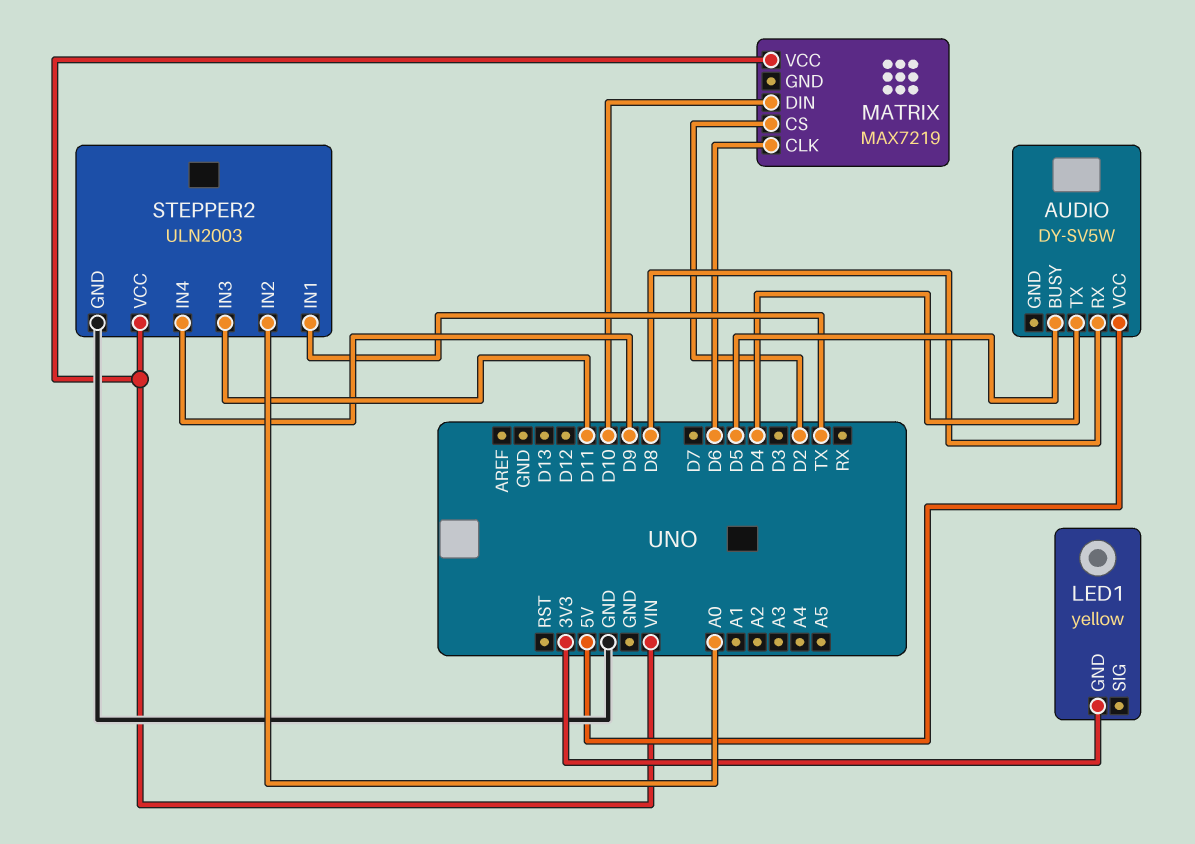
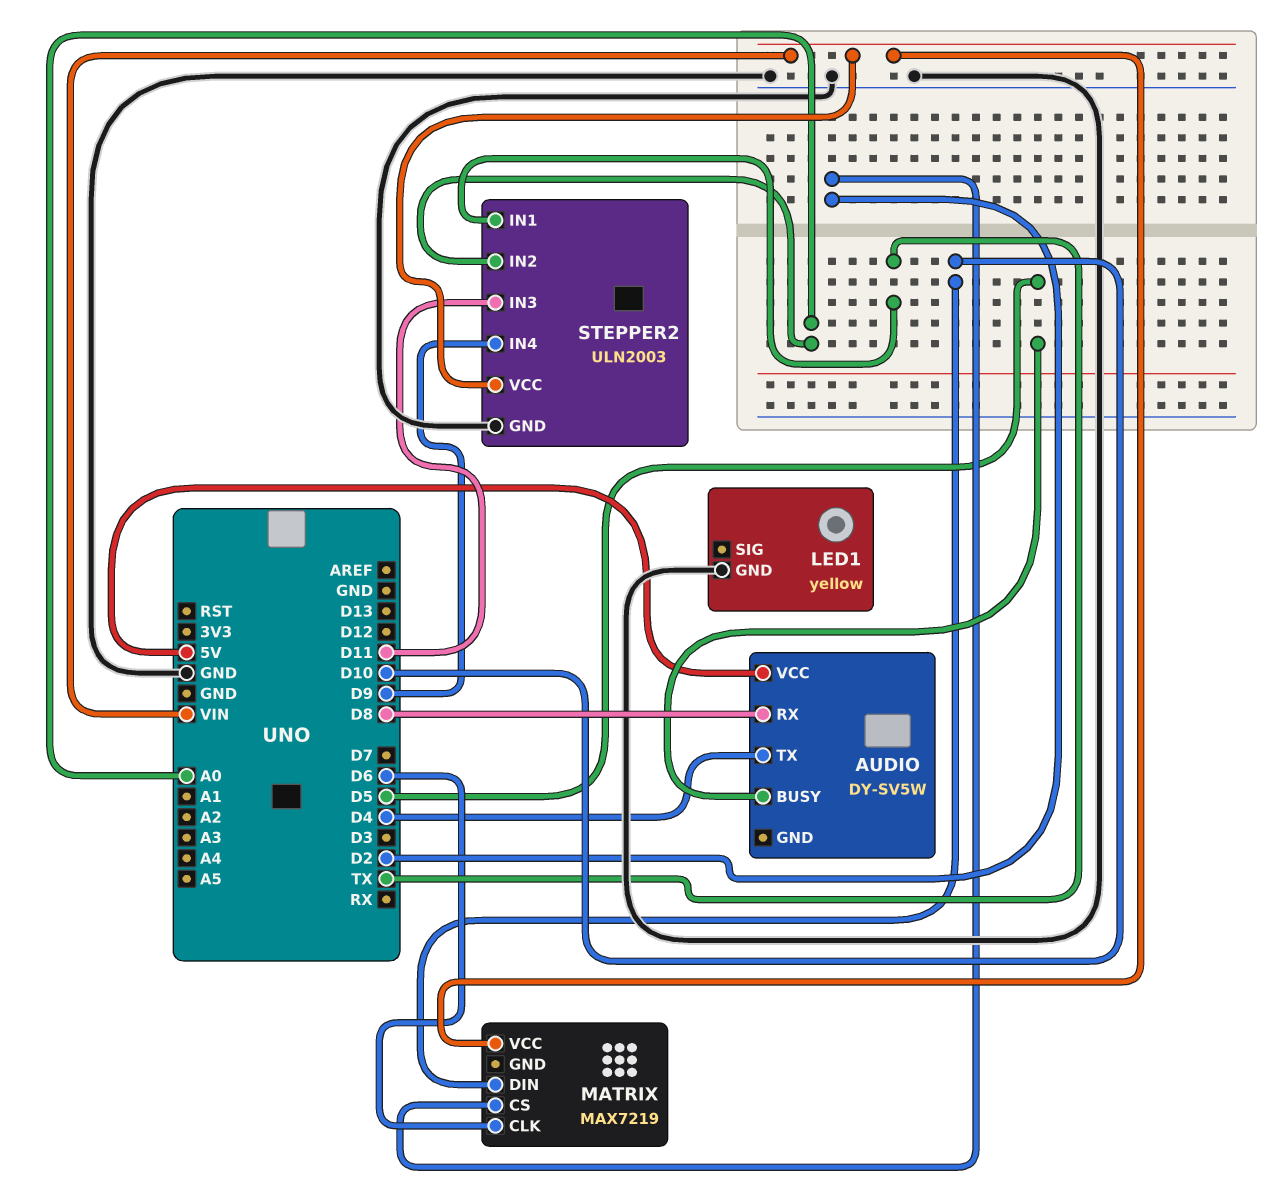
LED1 pin GND: 3V3 -> GND

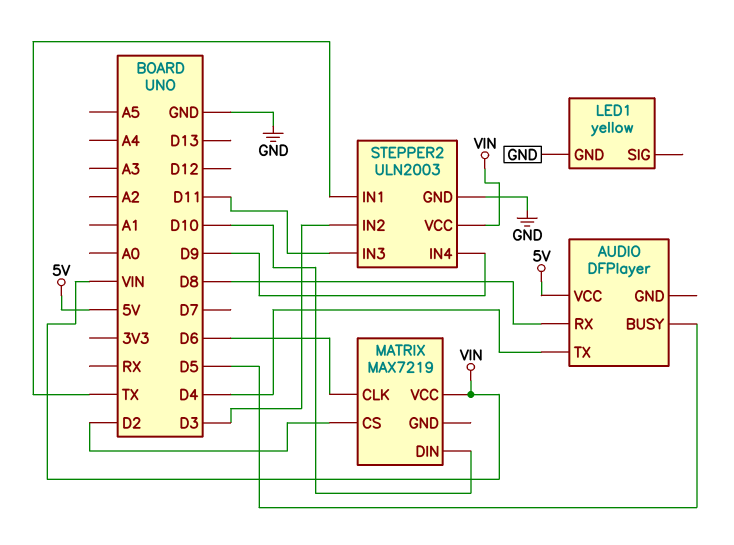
AUDIO: DY-SV5W -> DFPlayer
STEPPER2 pin IN2: A0 -> D3

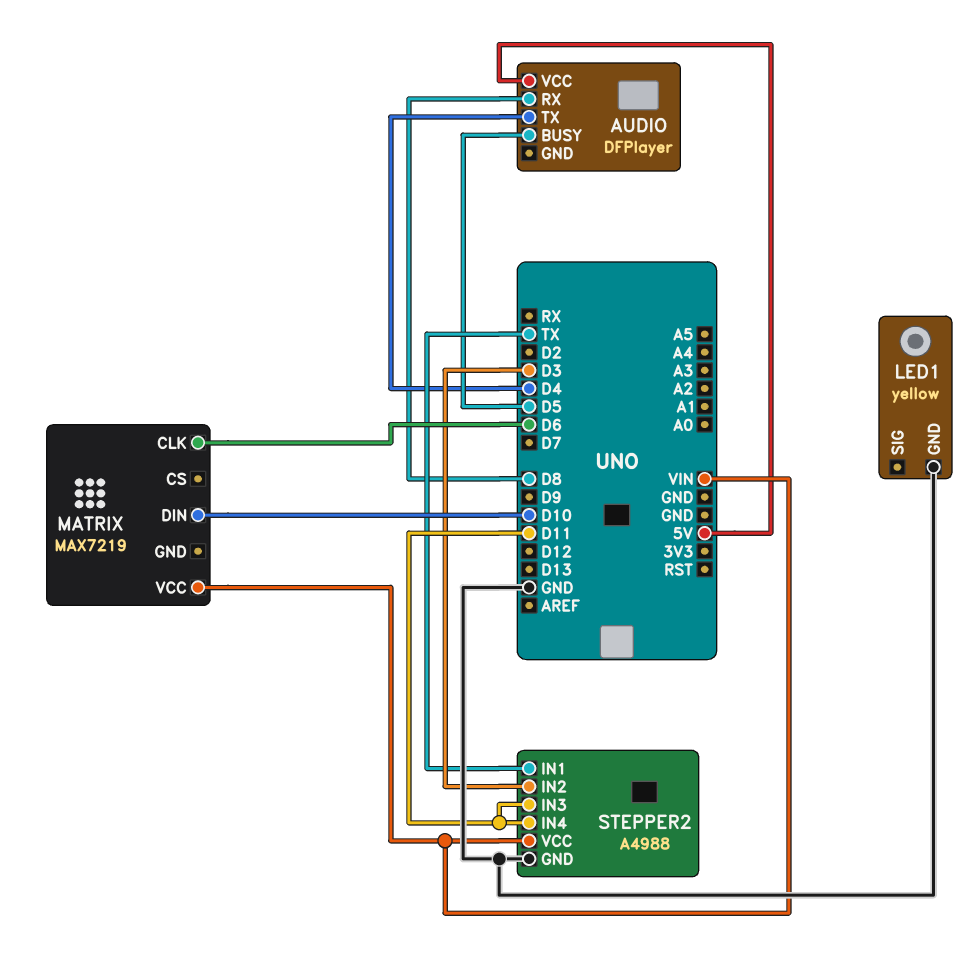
MATRIX pin CS: D2 -> none
STEPPER2: ULN2003 -> A4988
STEPPER2 pin IN4: D9 -> D11

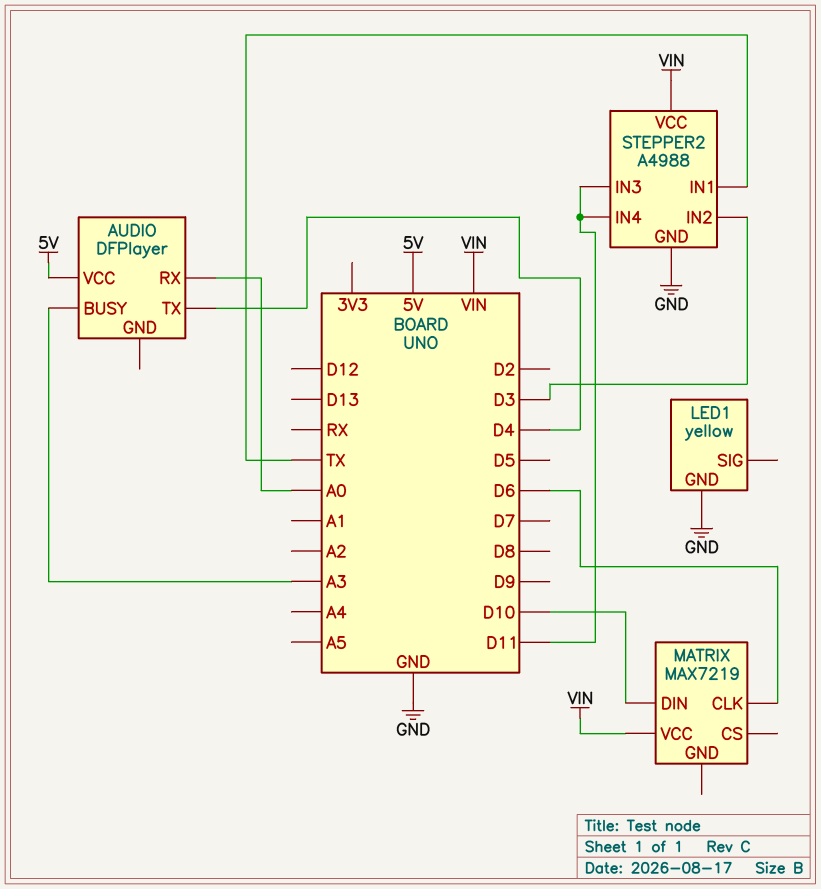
AUDIO pin BUSY: D5 -> A3
AUDIO pin RX: D8 -> A0

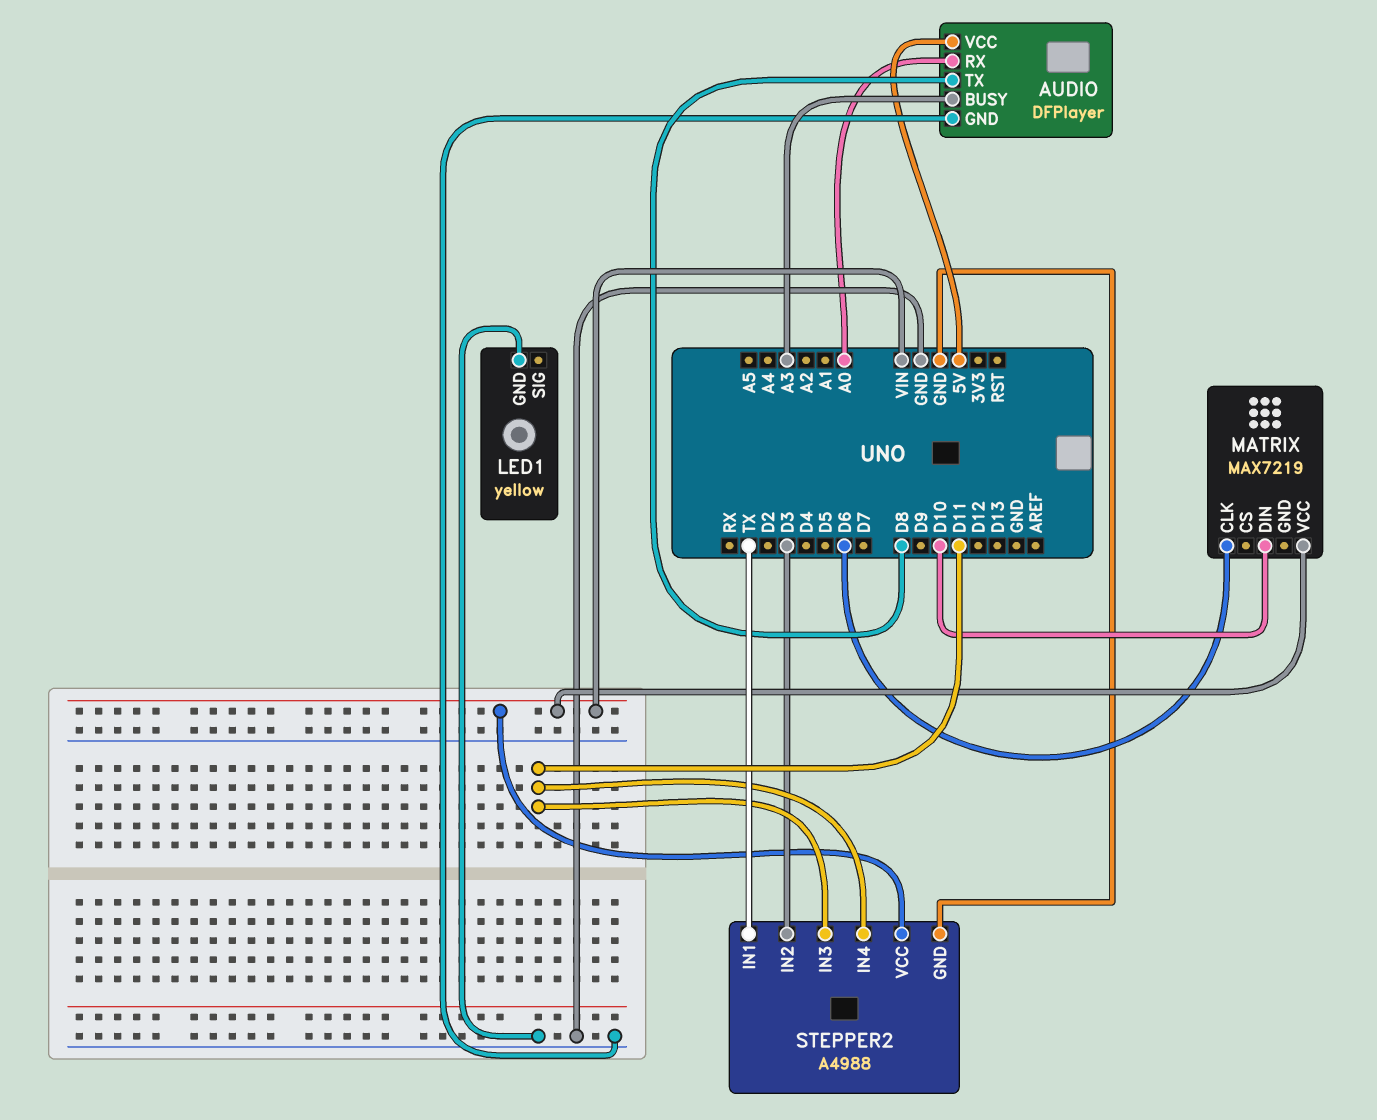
AUDIO pin GND: none -> GND
AUDIO pin TX: D4 -> D8

